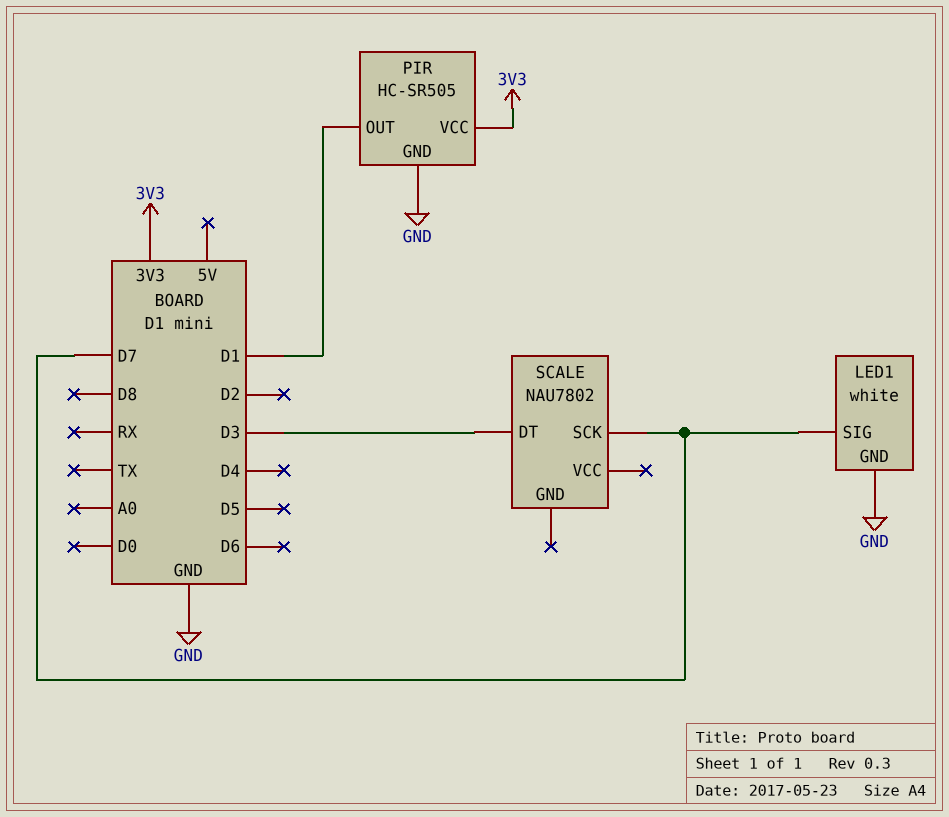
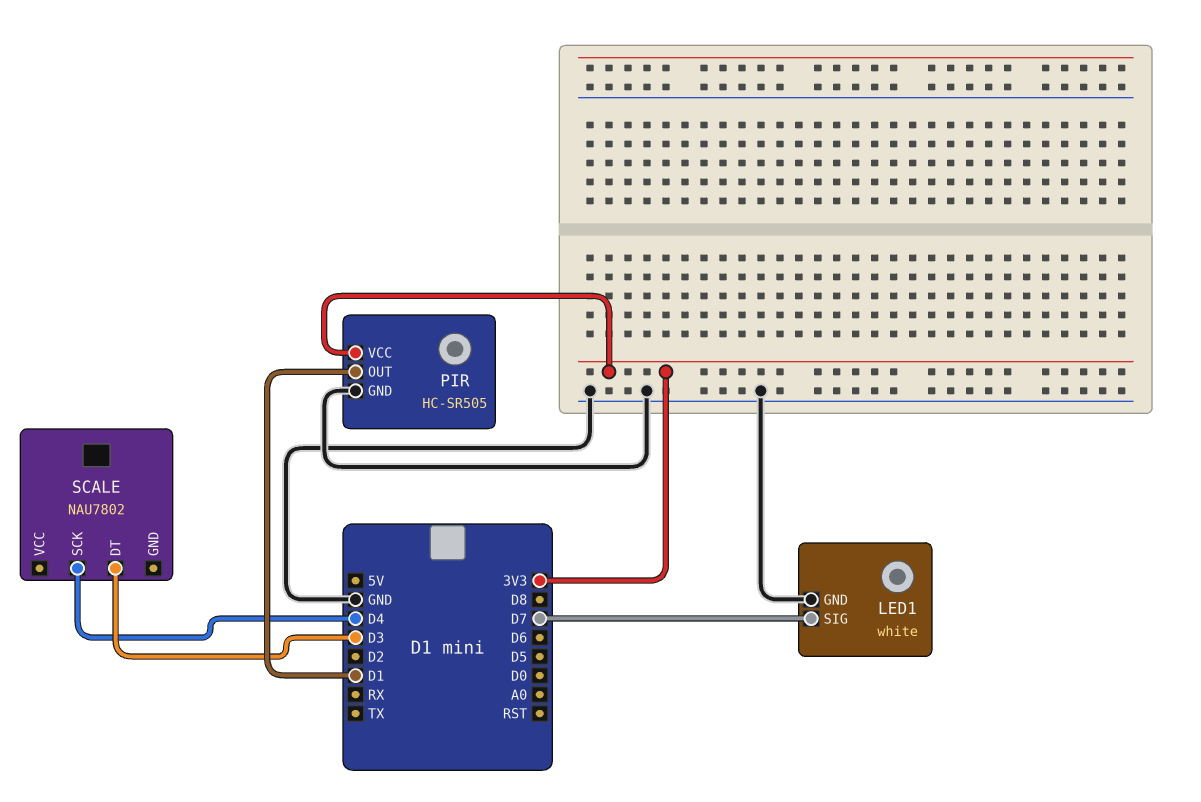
SCALE pin SCK: D7 -> D4

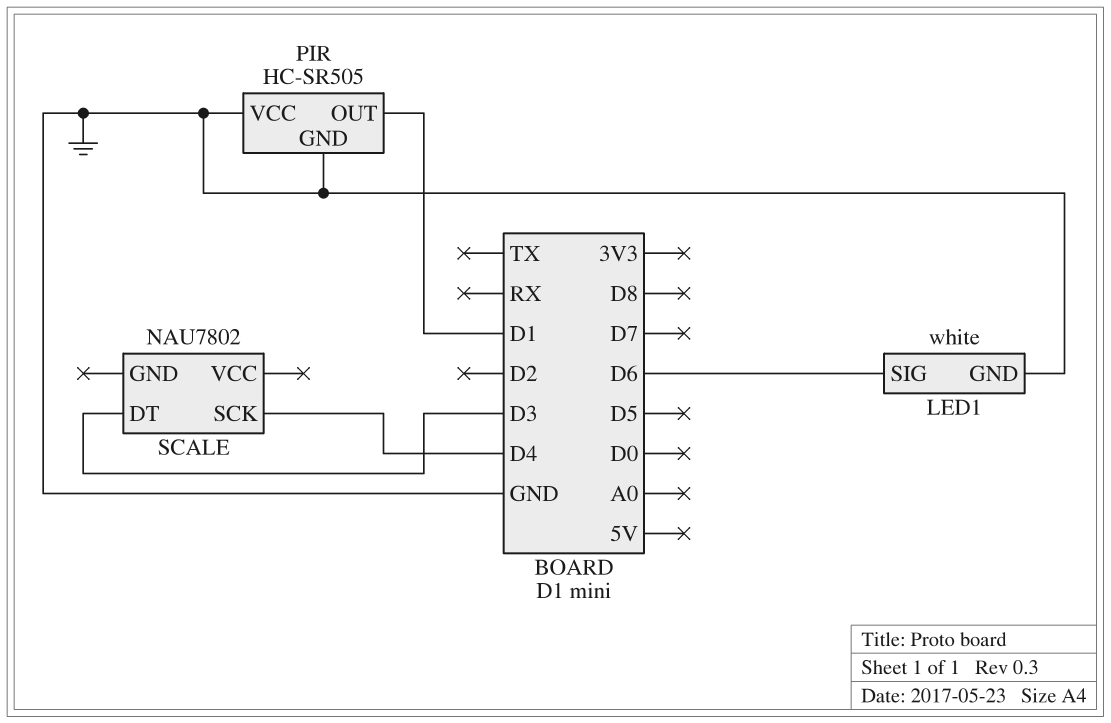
LED1 pin SIG: D7 -> D6
PIR pin VCC: 3V3 -> GND

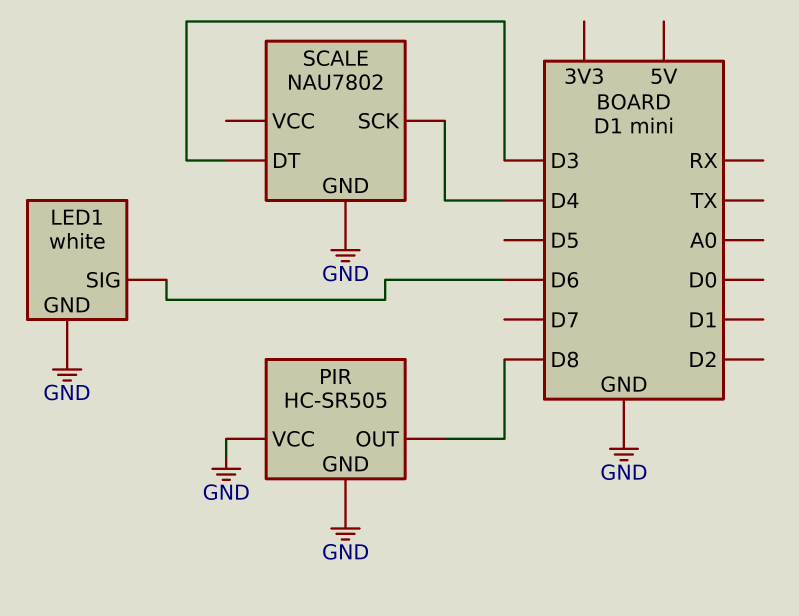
PIR pin OUT: D1 -> D8
SCALE pin GND: none -> GND

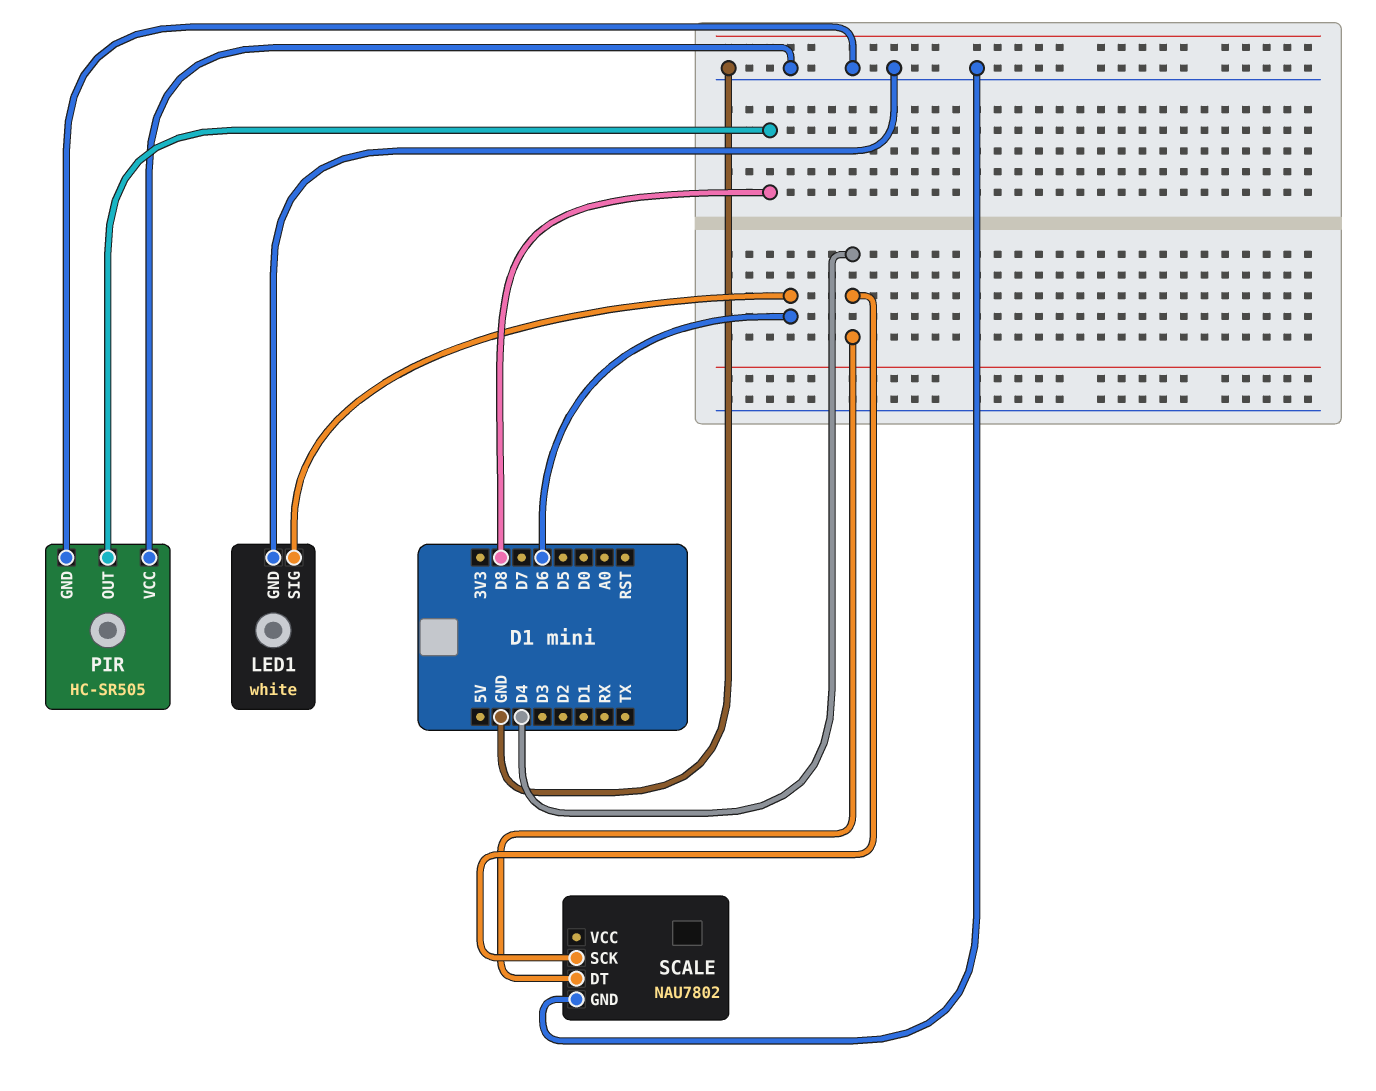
SCALE pin DT: D3 -> D4

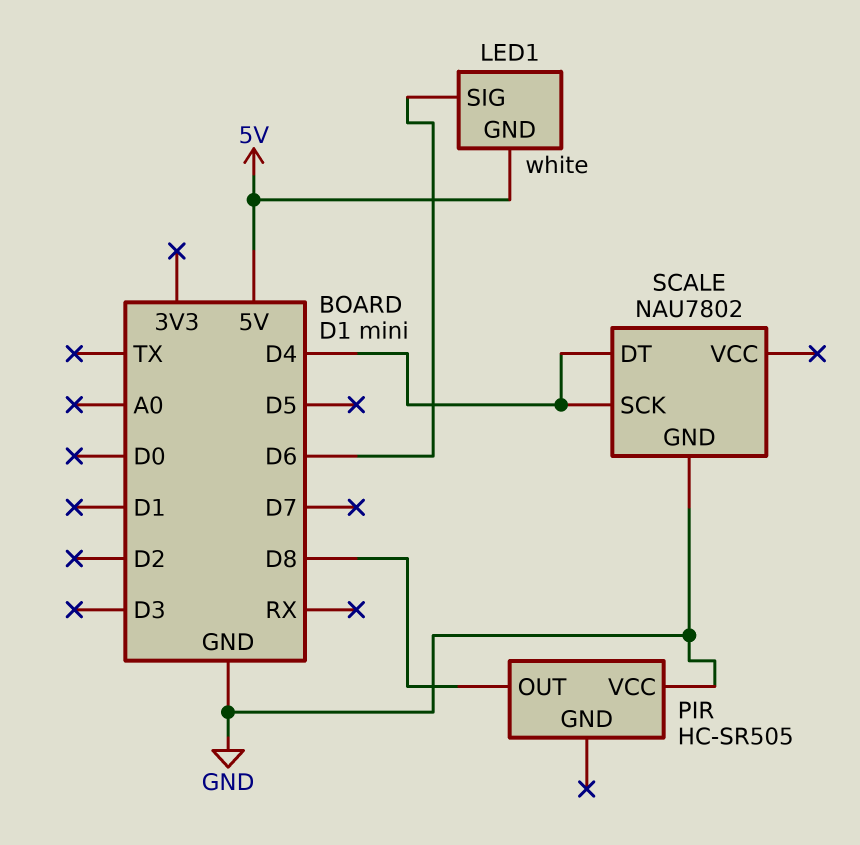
LED1 pin GND: GND -> 5V
PIR pin GND: GND -> none

